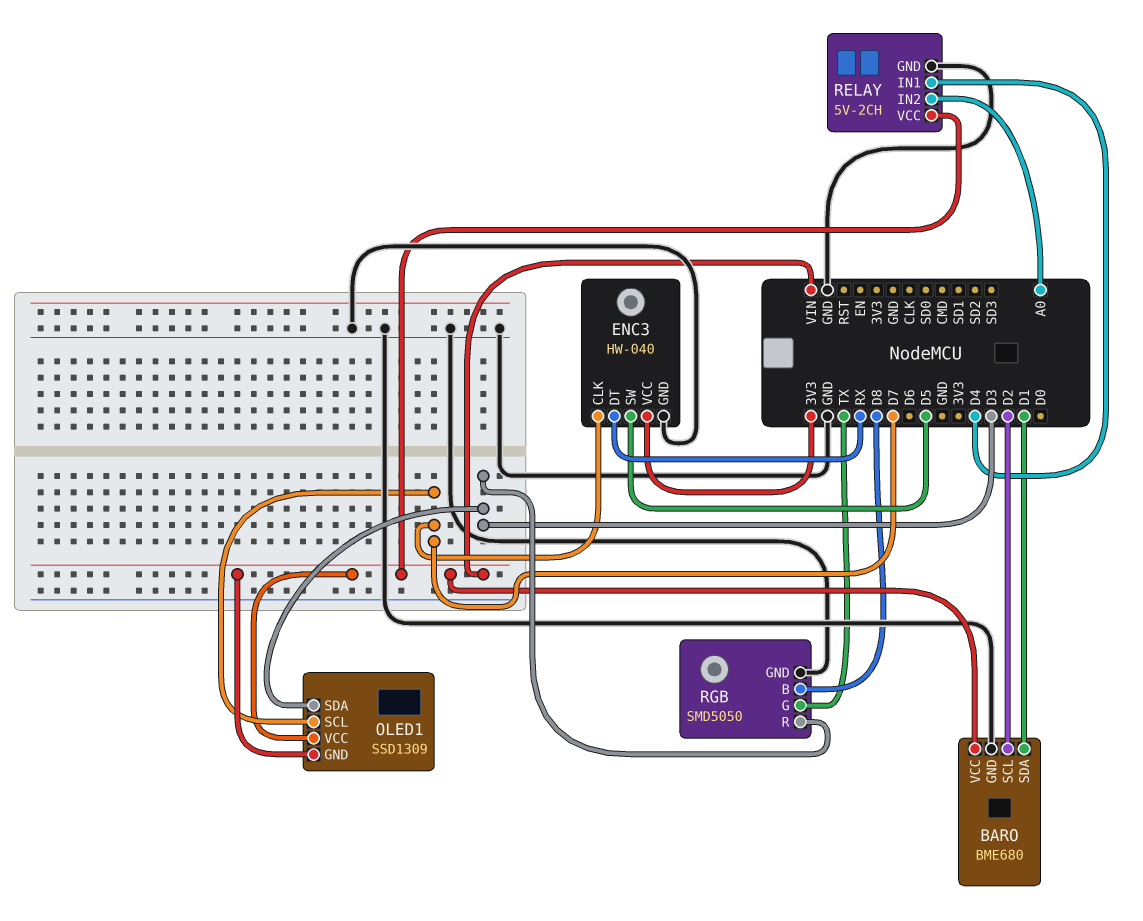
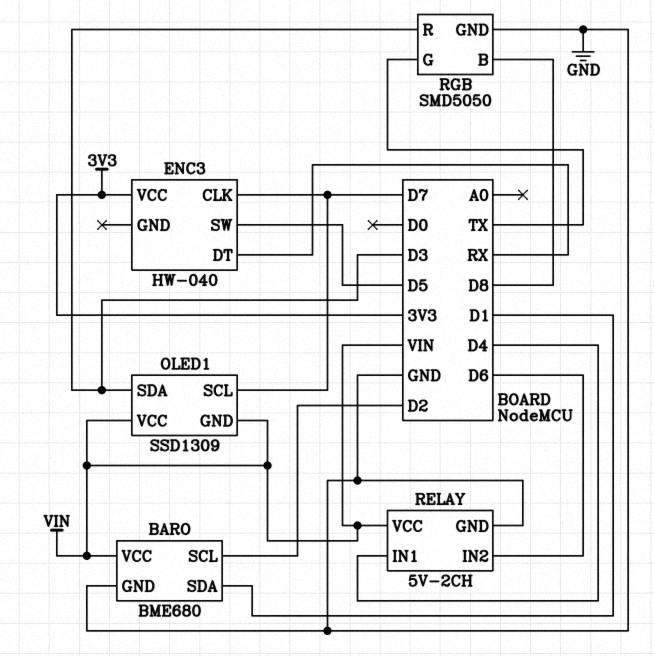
ENC3 pin GND: GND -> none
RELAY pin IN2: A0 -> D6

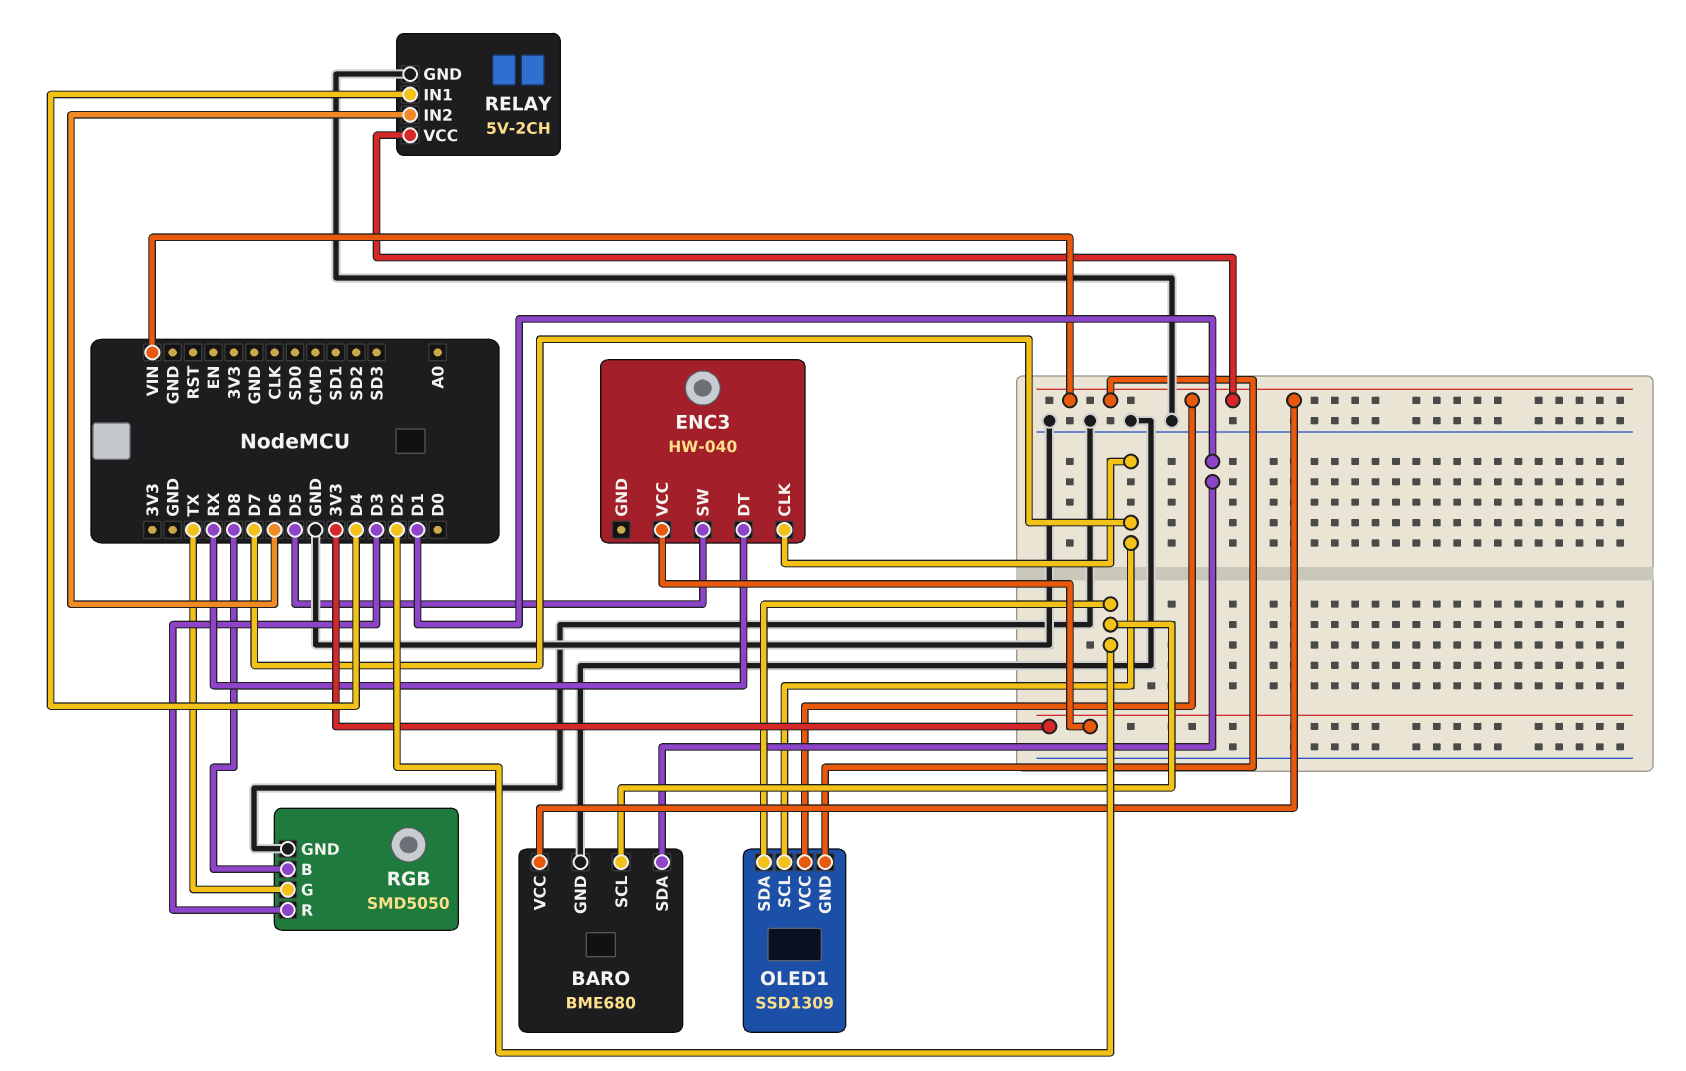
OLED1 pin SDA: D3 -> D2

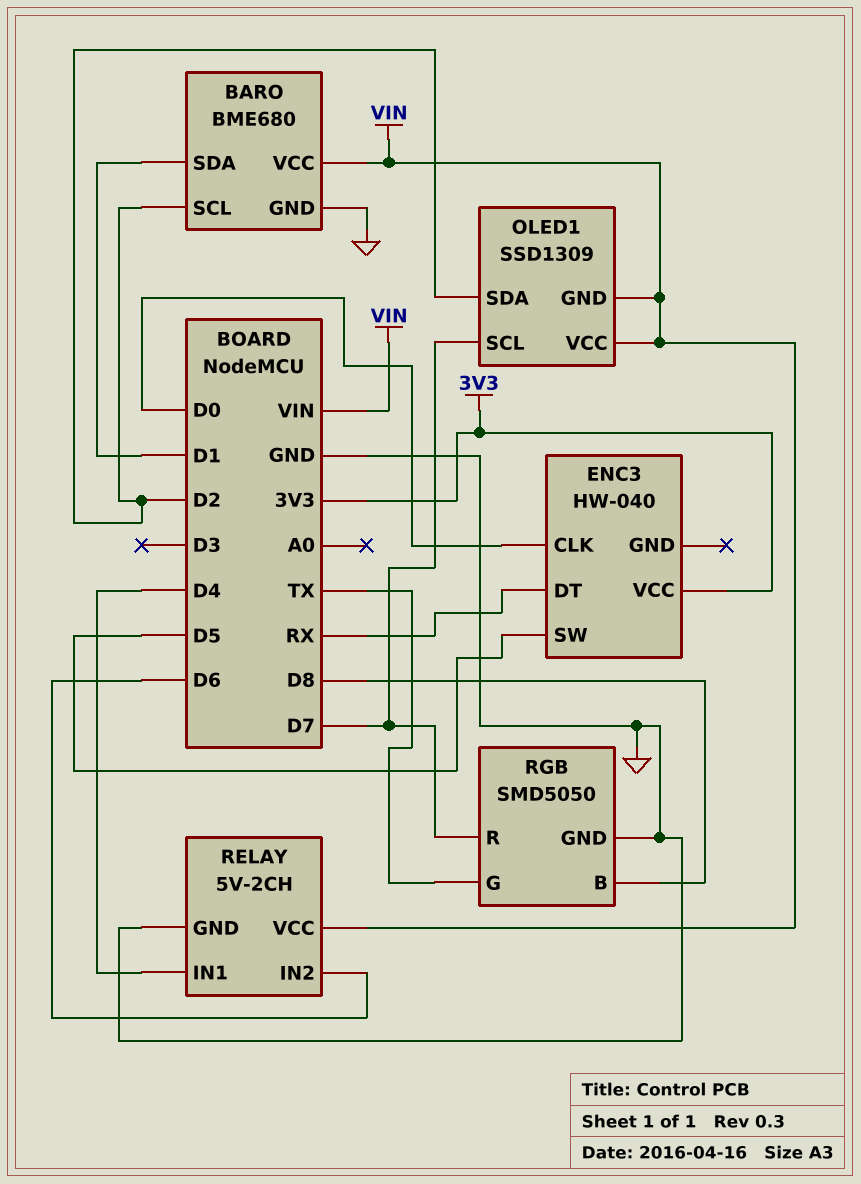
ENC3 pin CLK: D7 -> D0
RGB pin R: D3 -> D7

